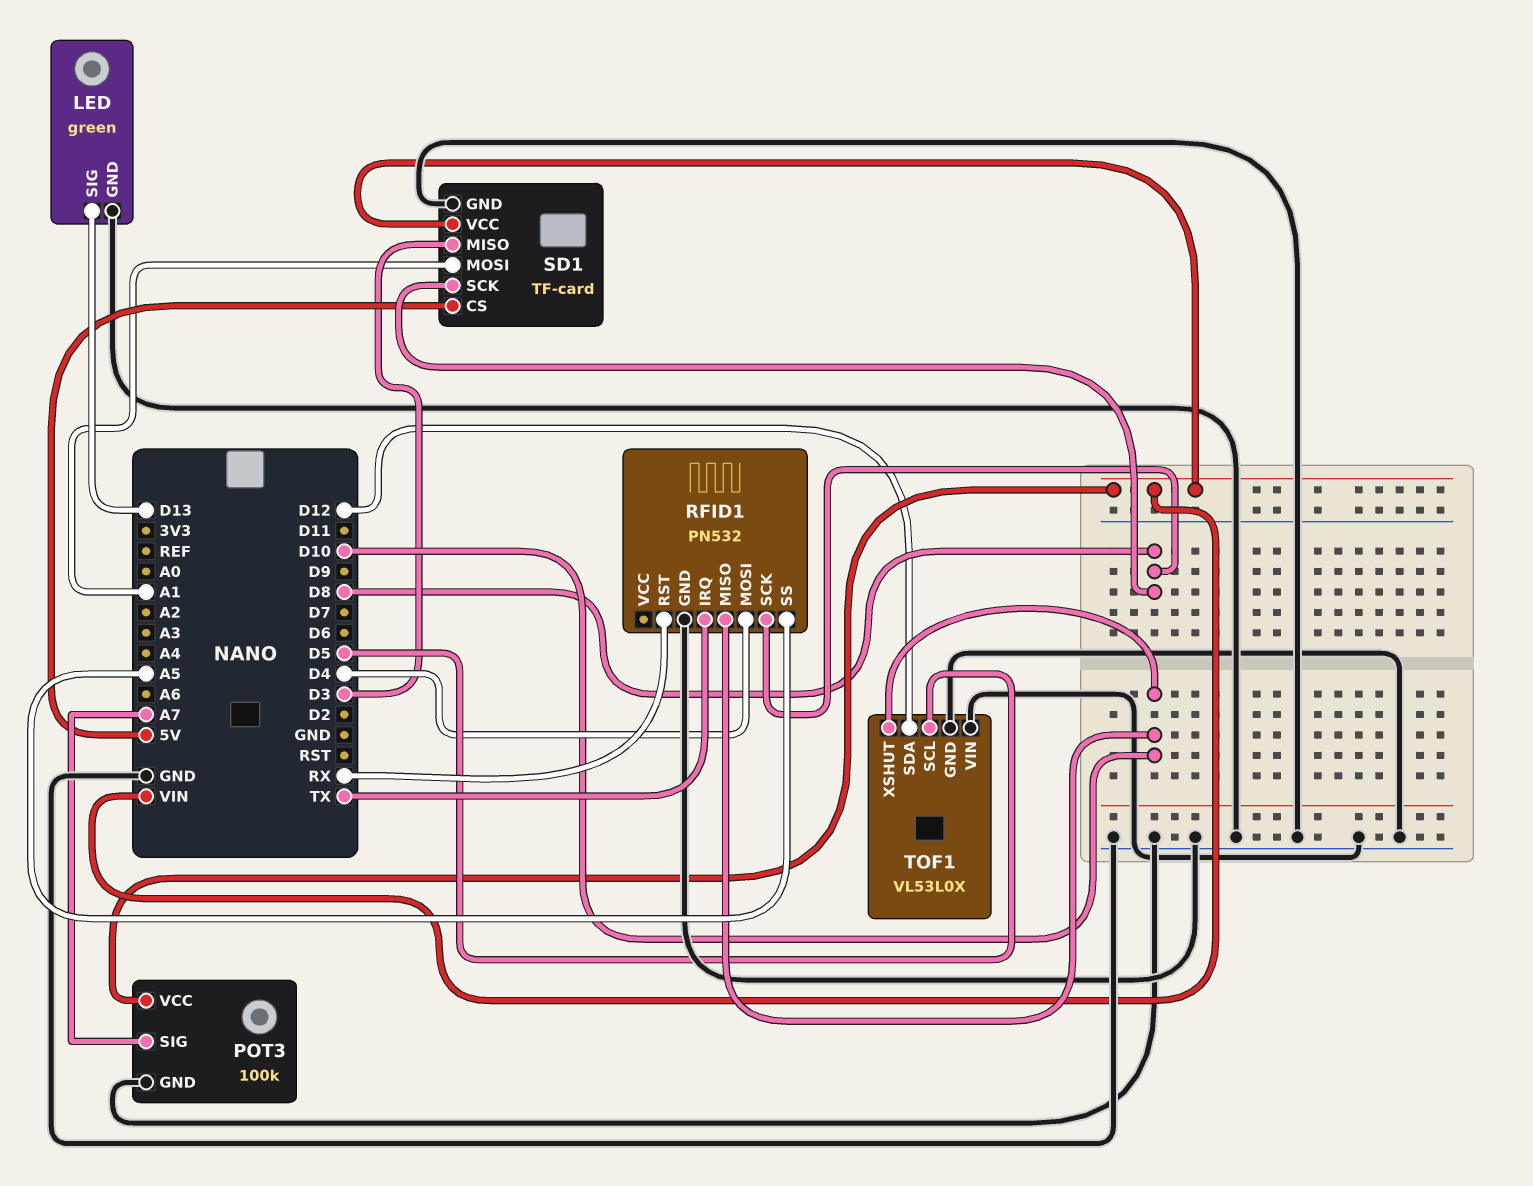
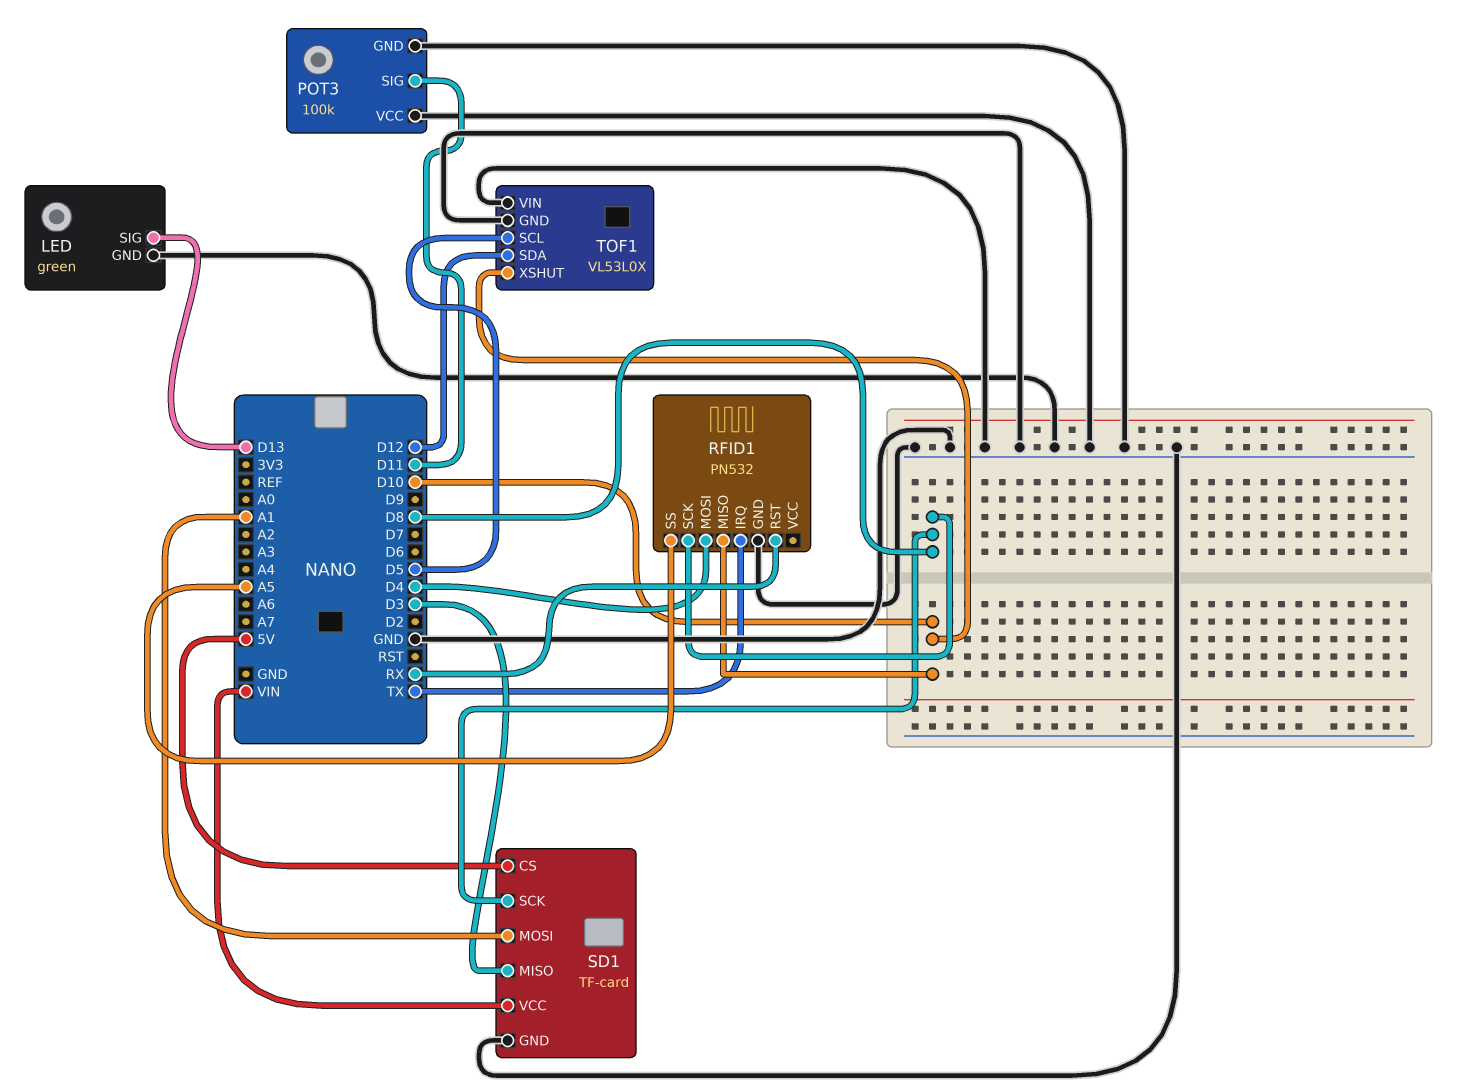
POT3 pin SIG: A7 -> D11
POT3 pin VCC: VIN -> GND

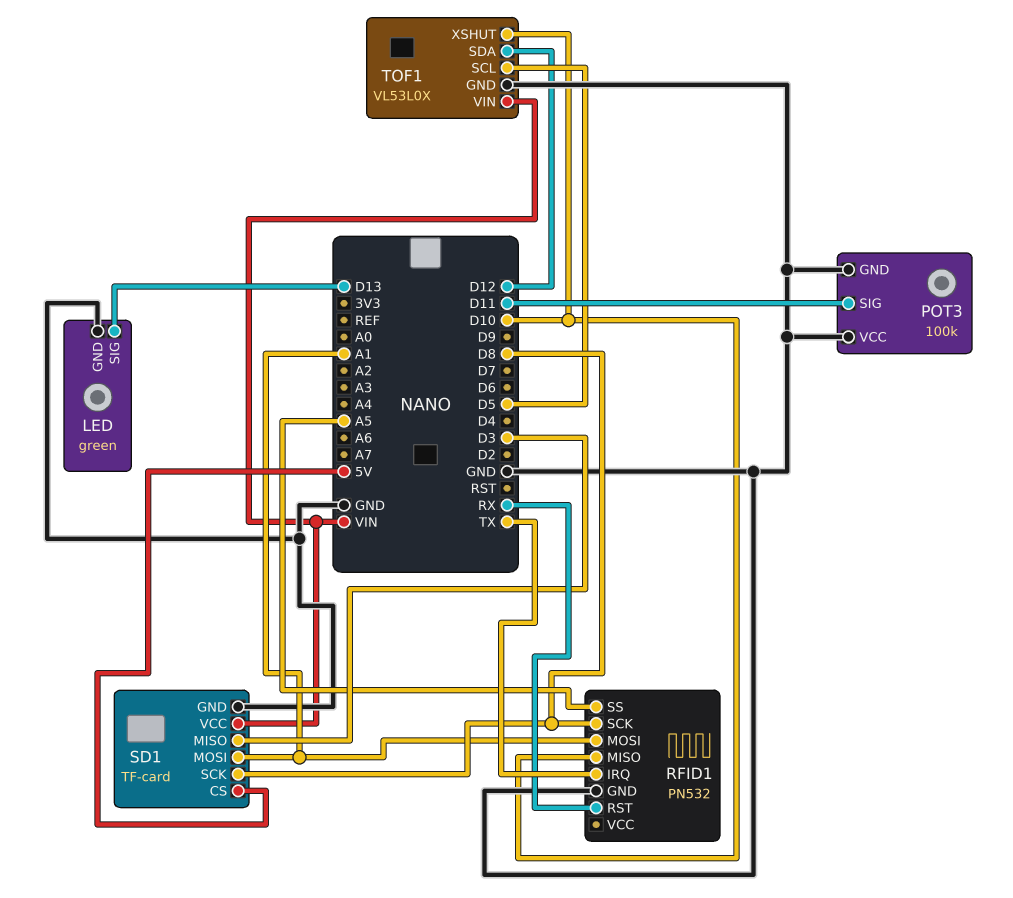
RFID1 pin MOSI: D4 -> A1
TOF1 pin VIN: GND -> VIN

